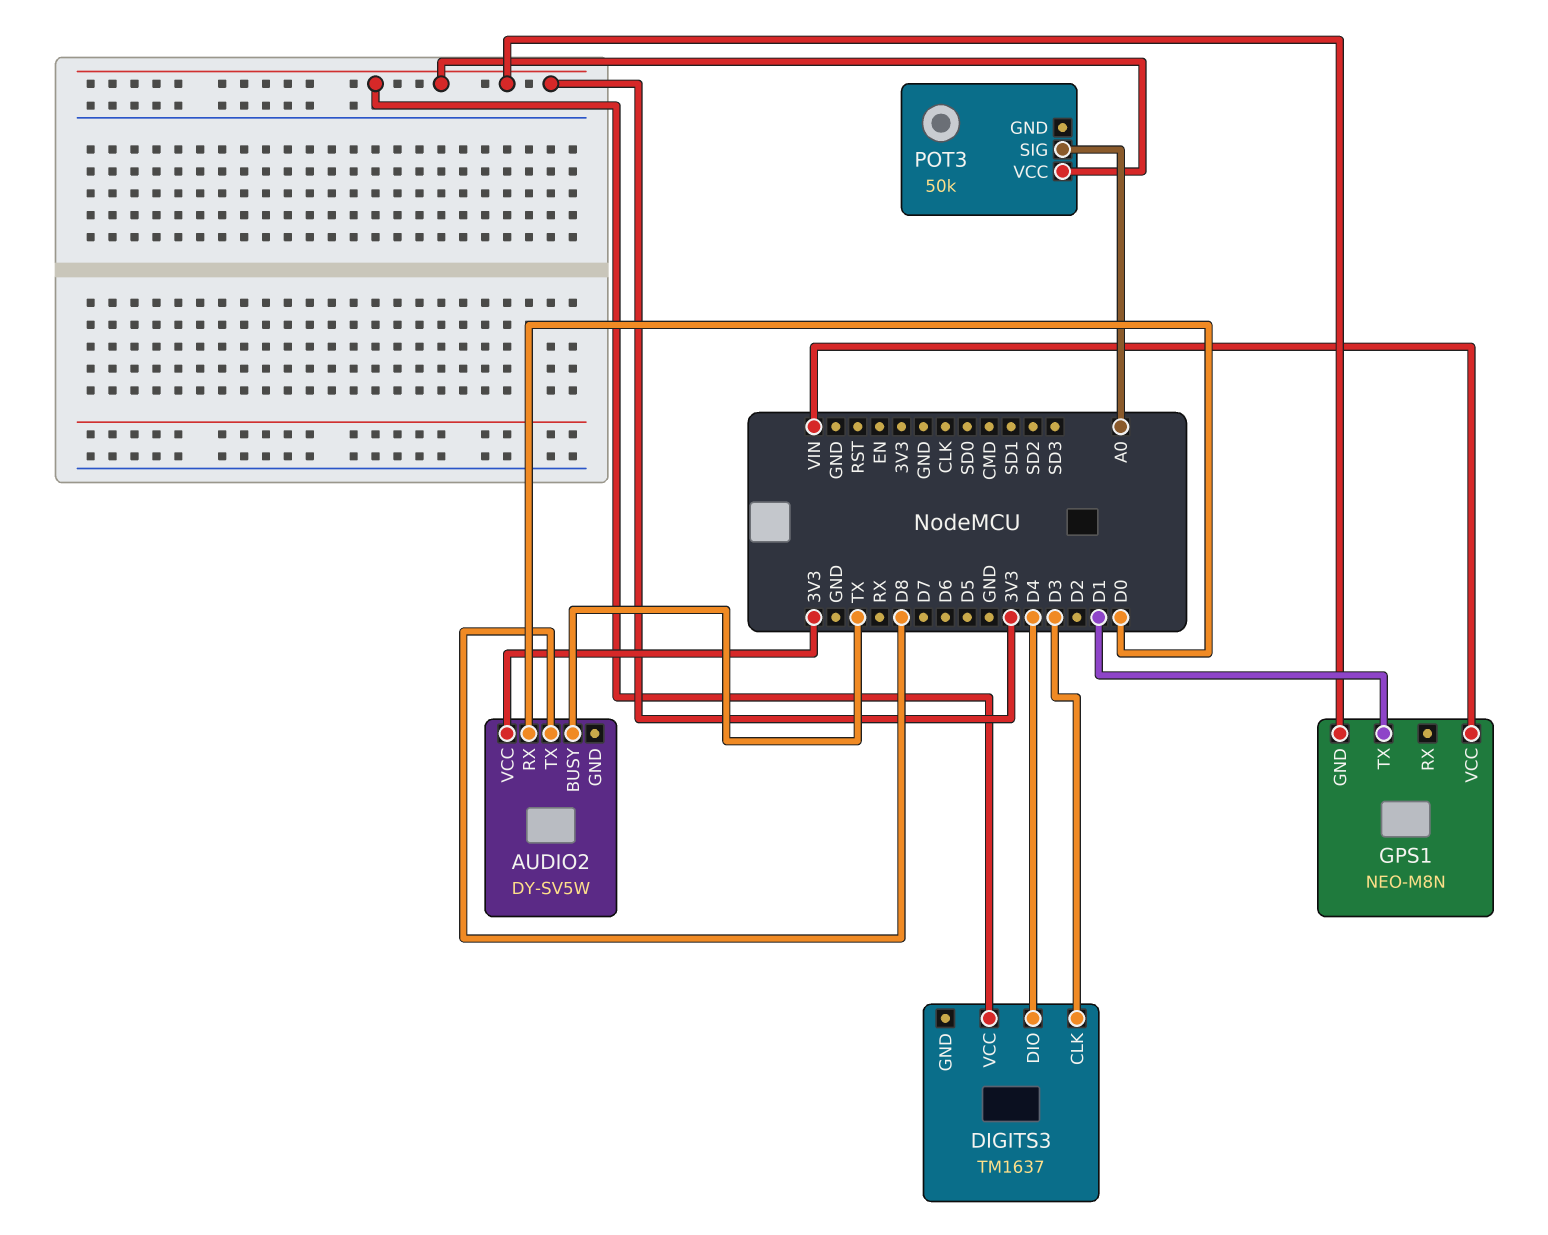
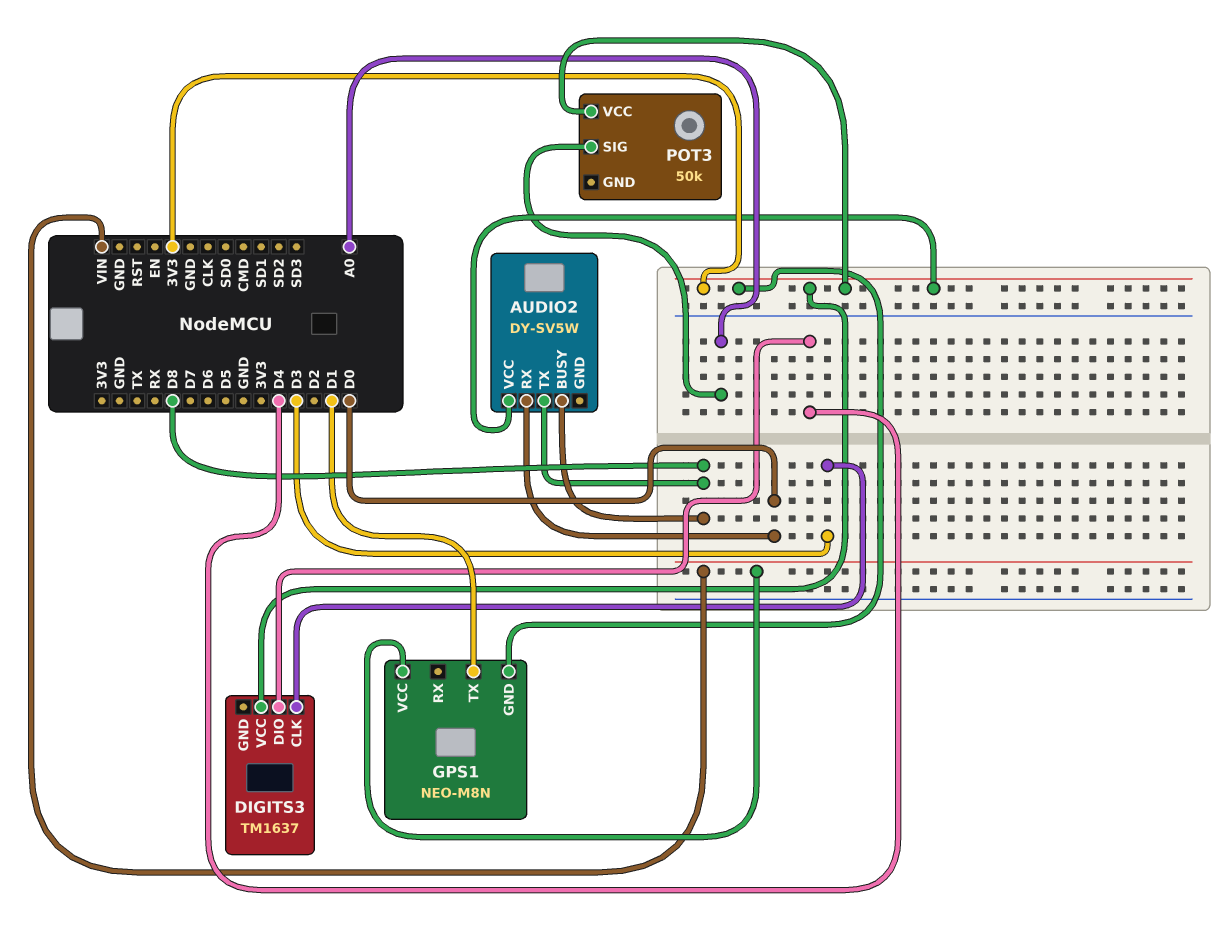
AUDIO2 pin BUSY: TX -> D8

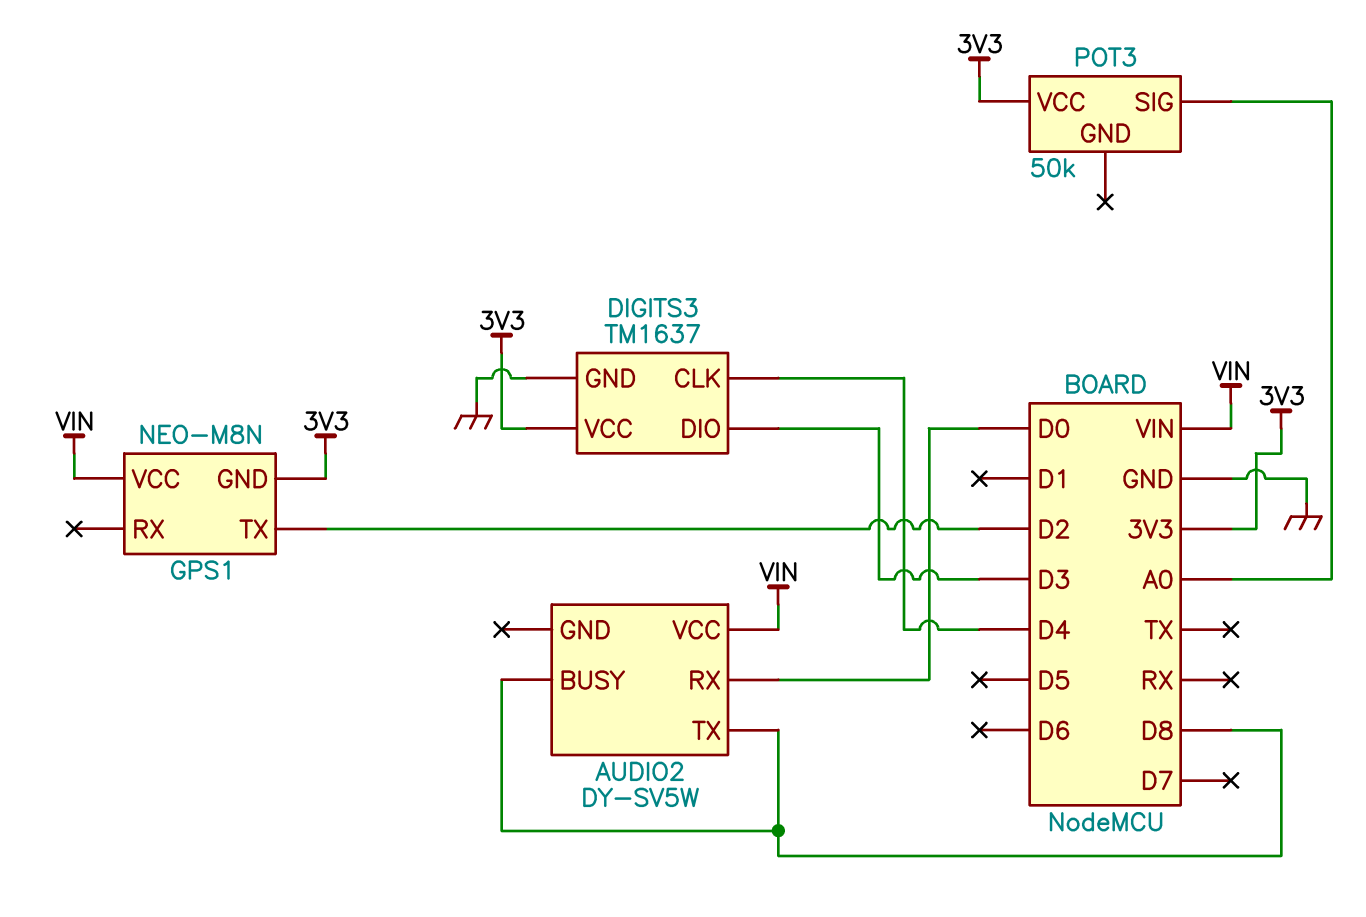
AUDIO2 pin VCC: 3V3 -> VIN
DIGITS3 pin CLK: D3 -> D4
DIGITS3 pin DIO: D4 -> D3
DIGITS3 pin GND: none -> GND
GPS1 pin TX: D1 -> D2

